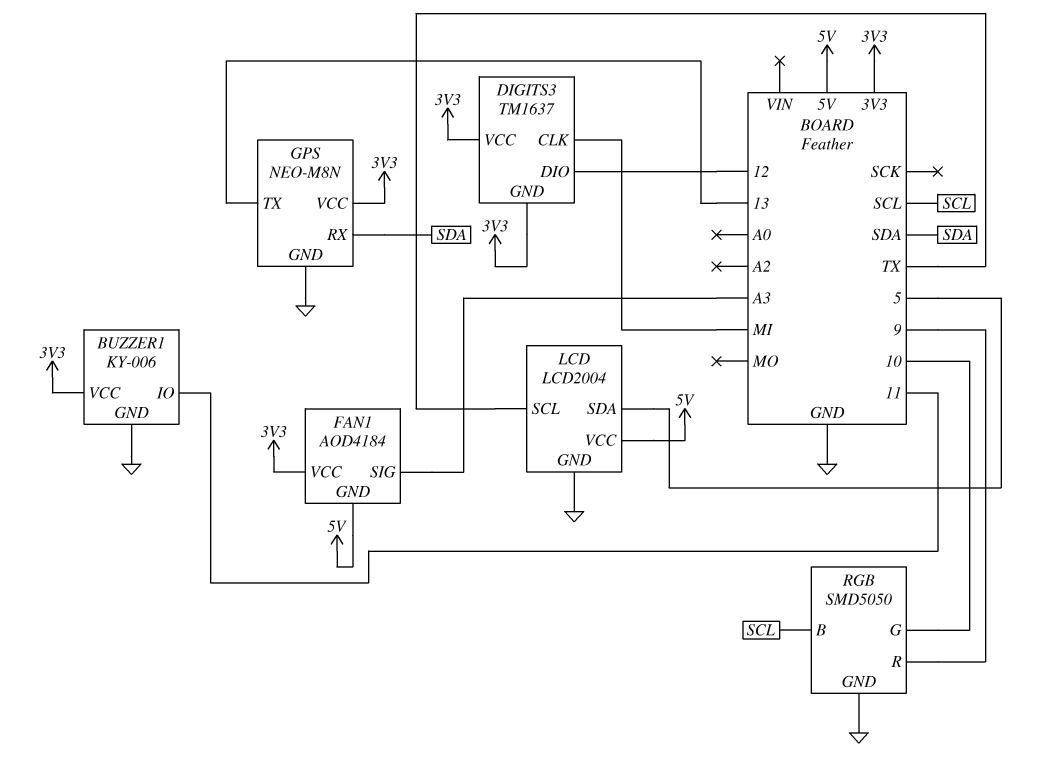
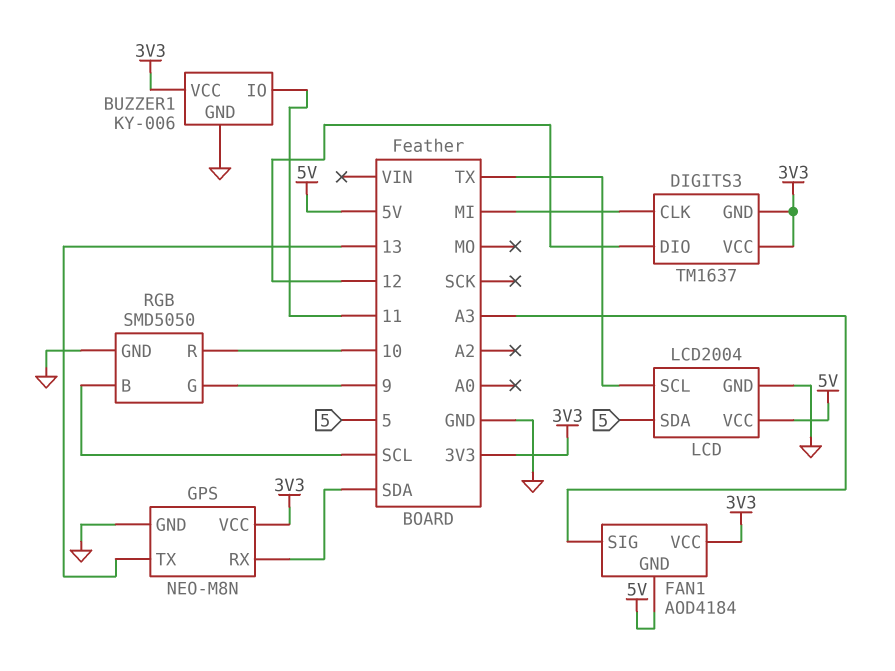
RGB pin G: 10 -> 9
RGB pin R: 9 -> 10

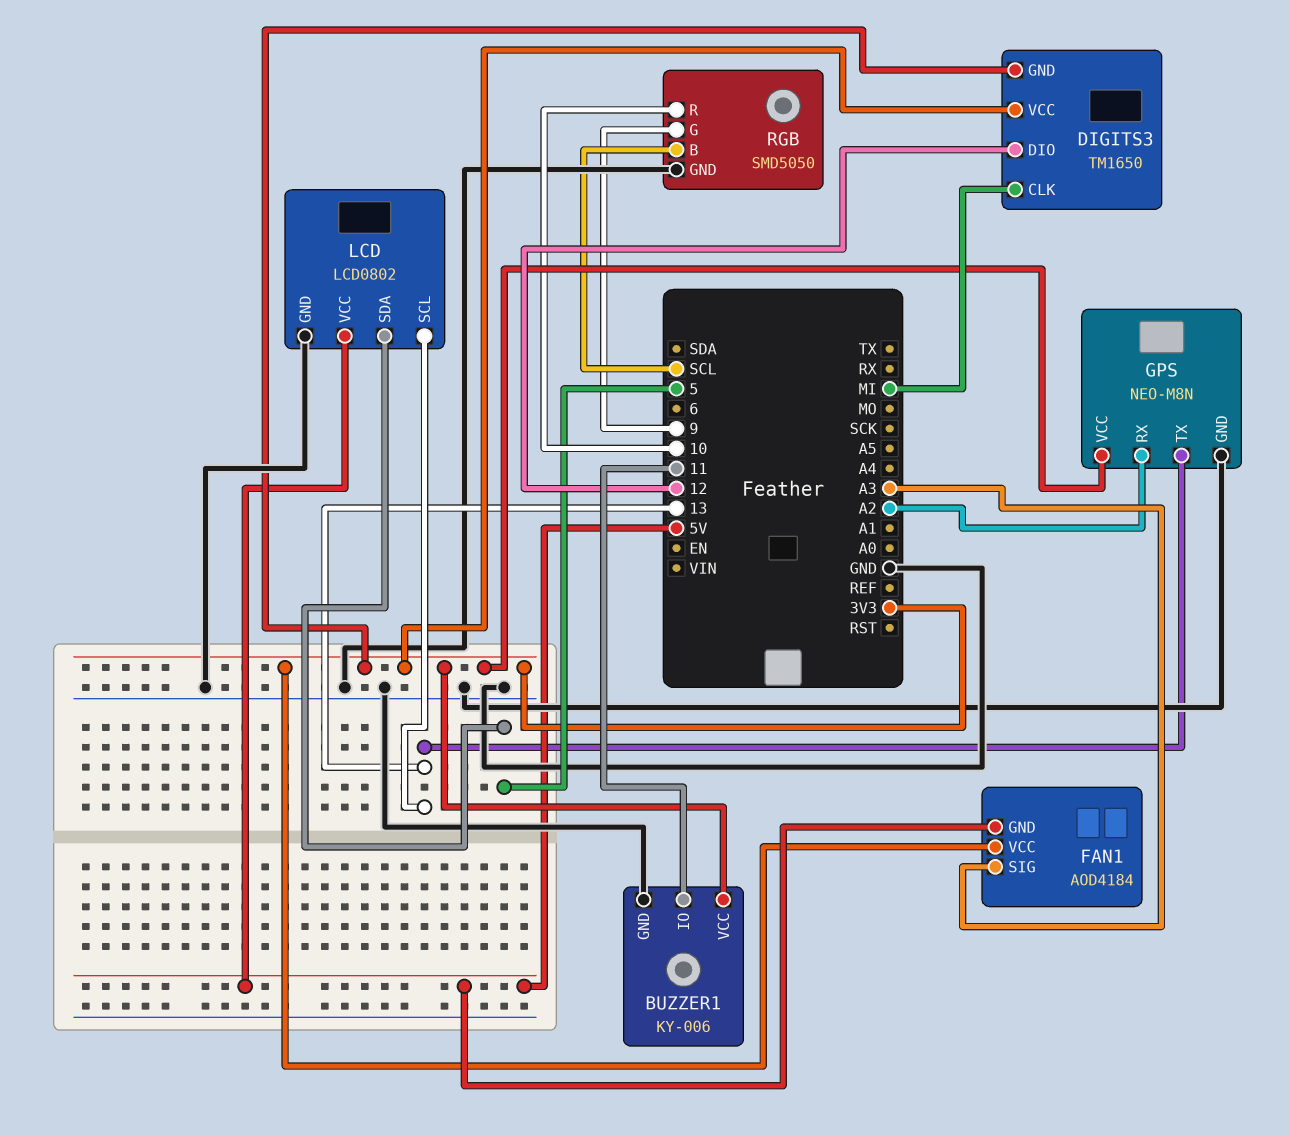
DIGITS3: TM1637 -> TM1650
GPS pin RX: SDA -> A2
LCD: LCD2004 -> LCD0802
LCD pin SCL: TX -> 13

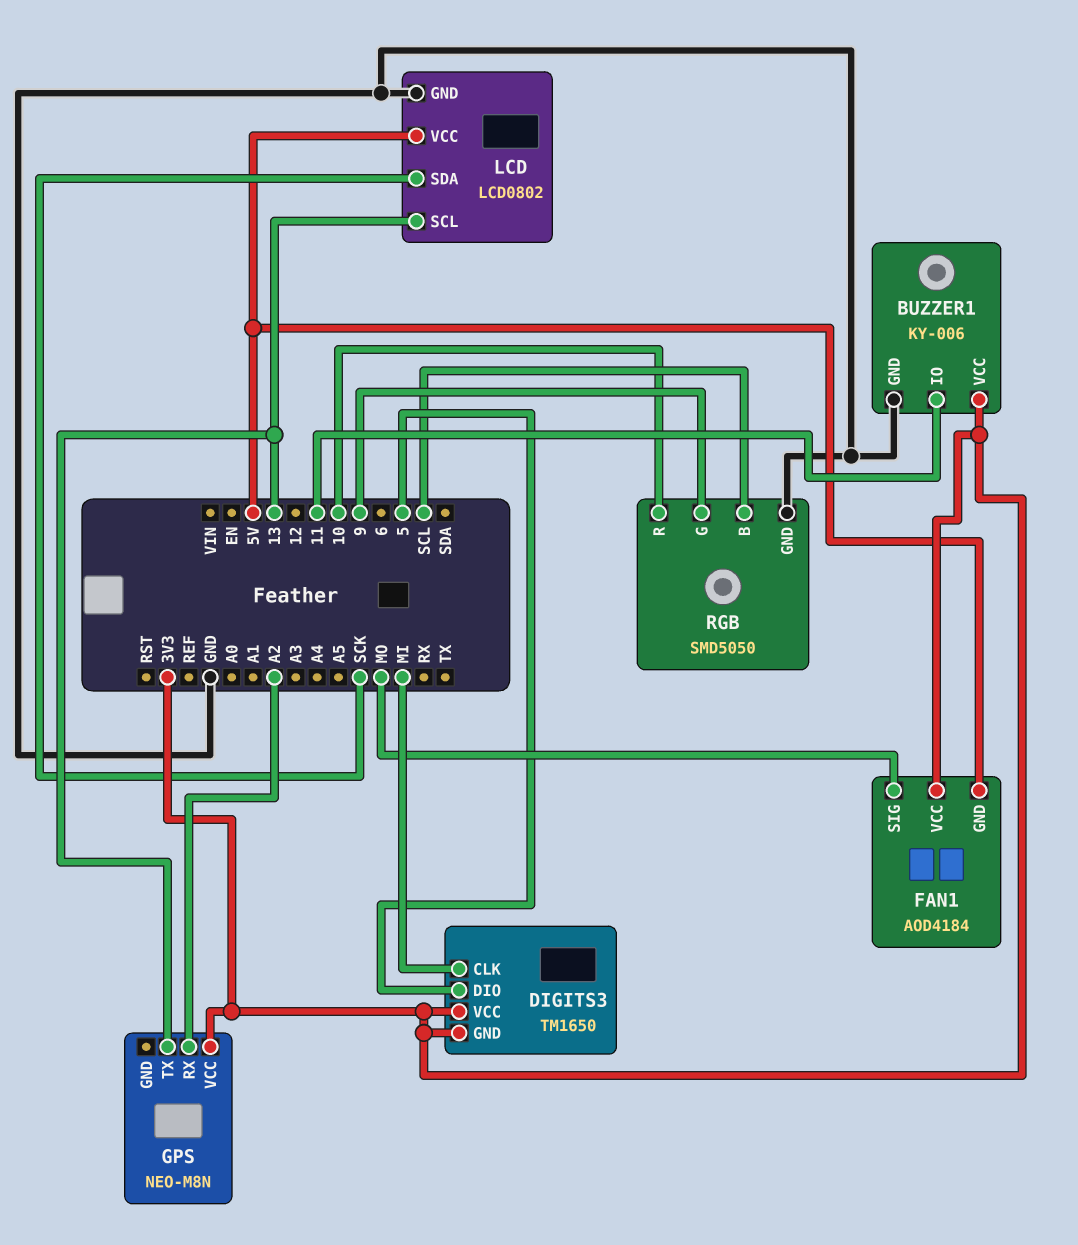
DIGITS3 pin DIO: 12 -> 5
FAN1 pin SIG: A3 -> MO
GPS pin GND: GND -> none
LCD pin SDA: 5 -> SCK

